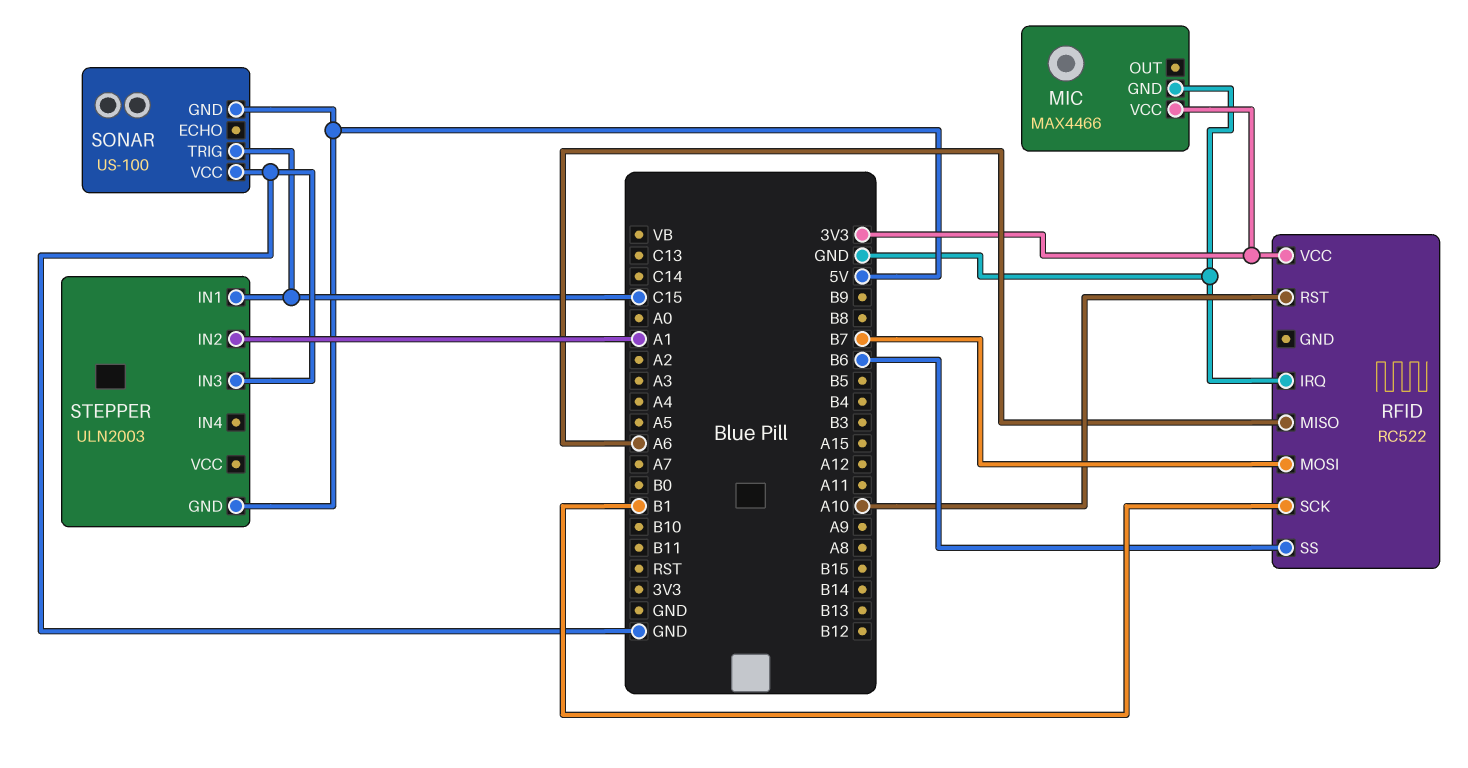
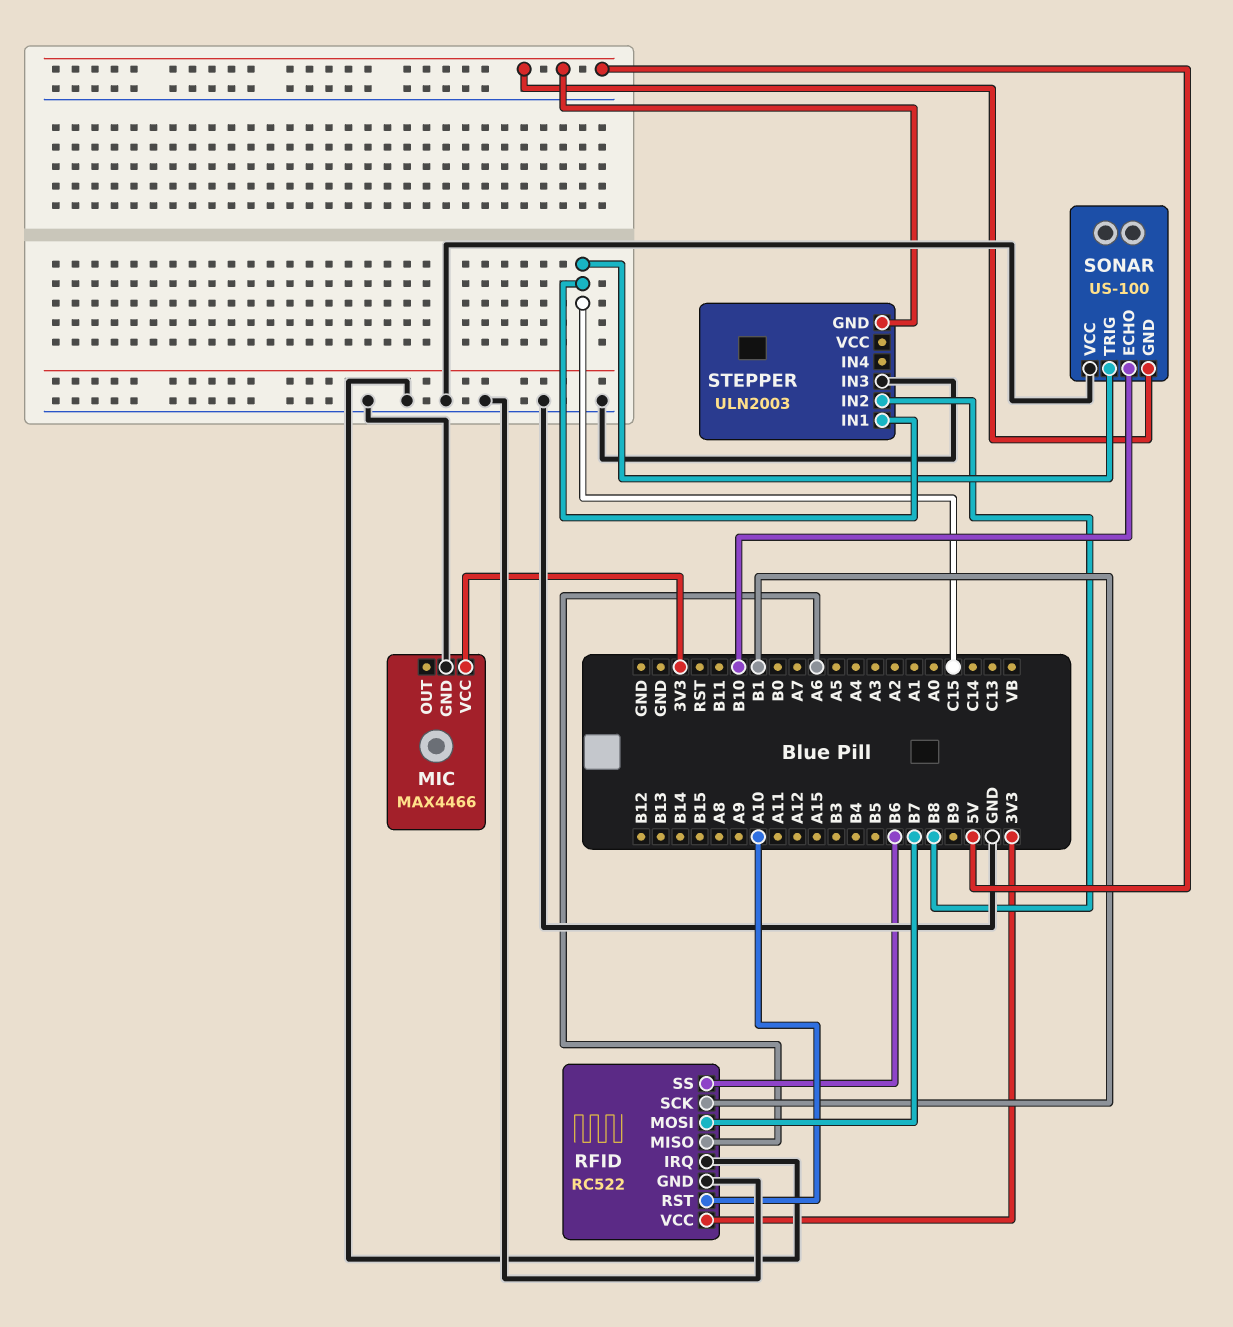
RFID pin GND: none -> GND
SONAR pin ECHO: none -> B10
STEPPER pin IN2: A1 -> B8

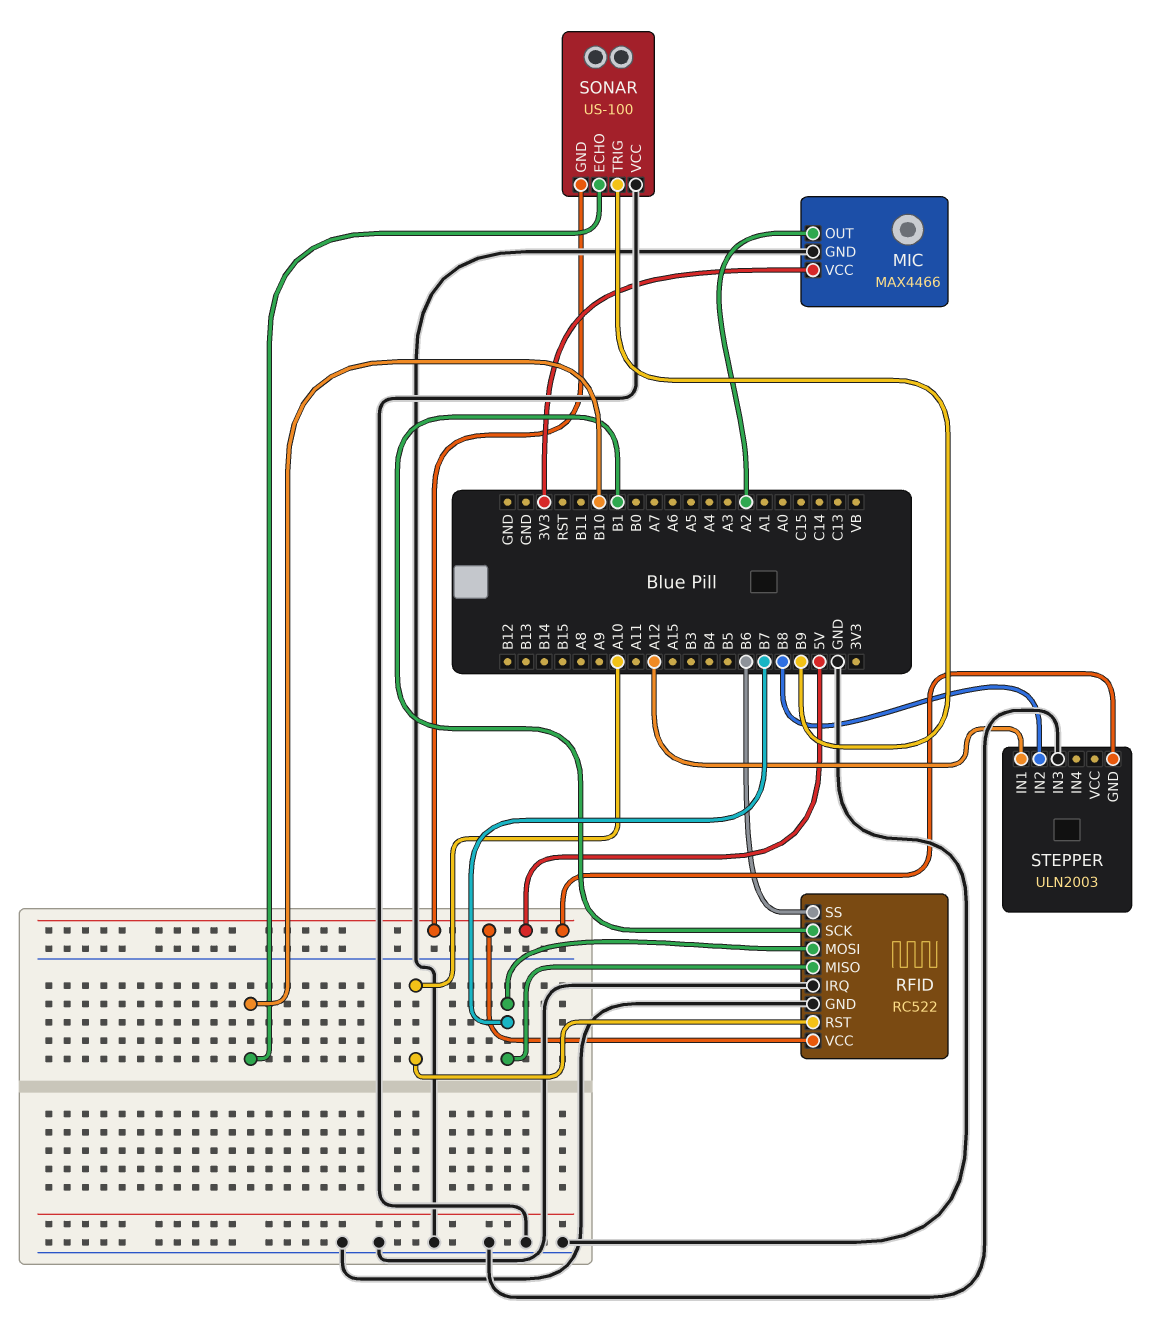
MIC pin OUT: none -> A2
RFID pin MISO: A6 -> B7
RFID pin VCC: 3V3 -> 5V
SONAR pin TRIG: C15 -> B9
STEPPER pin IN1: C15 -> A12

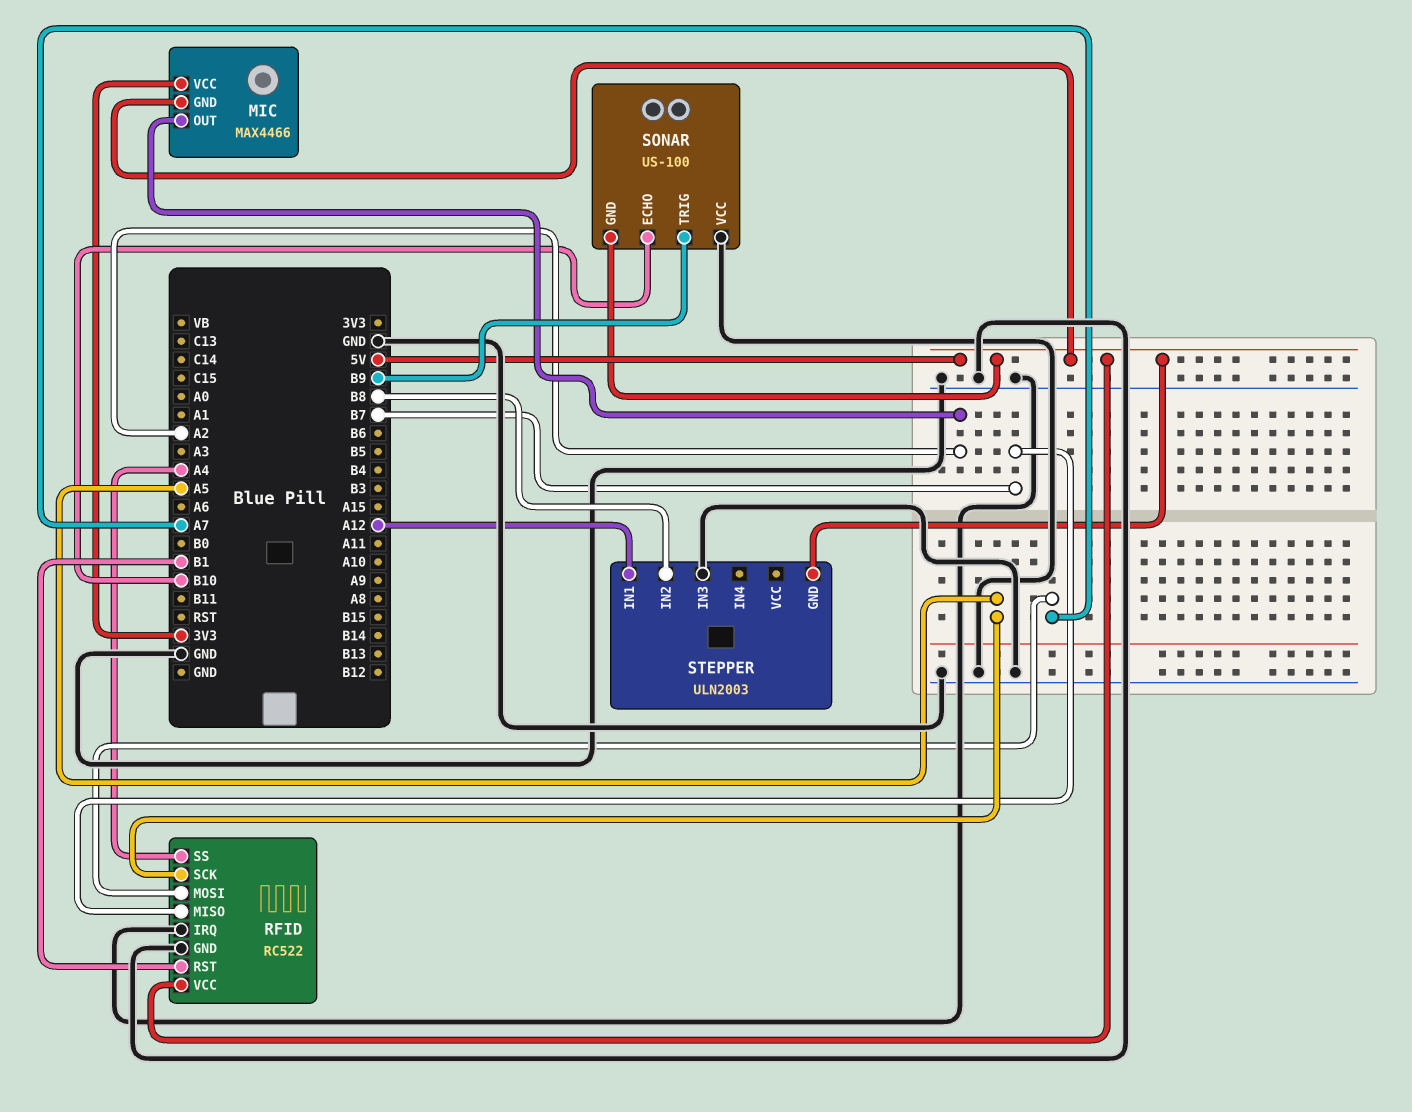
MIC pin GND: GND -> 5V
RFID pin MOSI: B7 -> A7
RFID pin RST: A10 -> B1
RFID pin SCK: B1 -> A5
RFID pin SS: B6 -> A4

